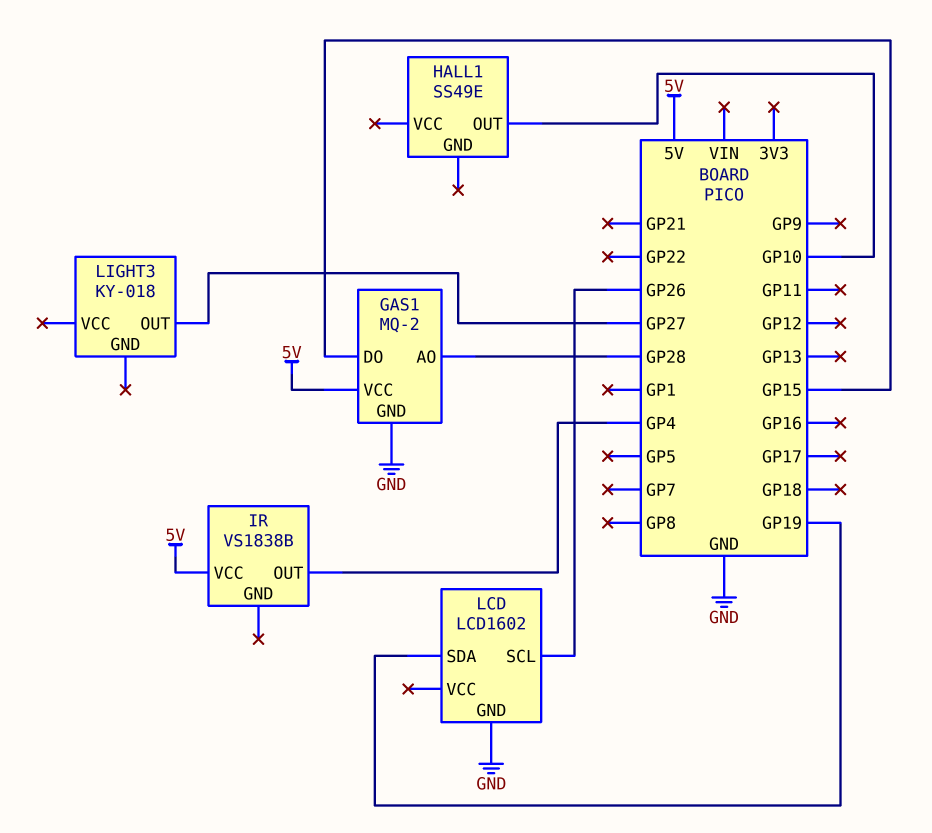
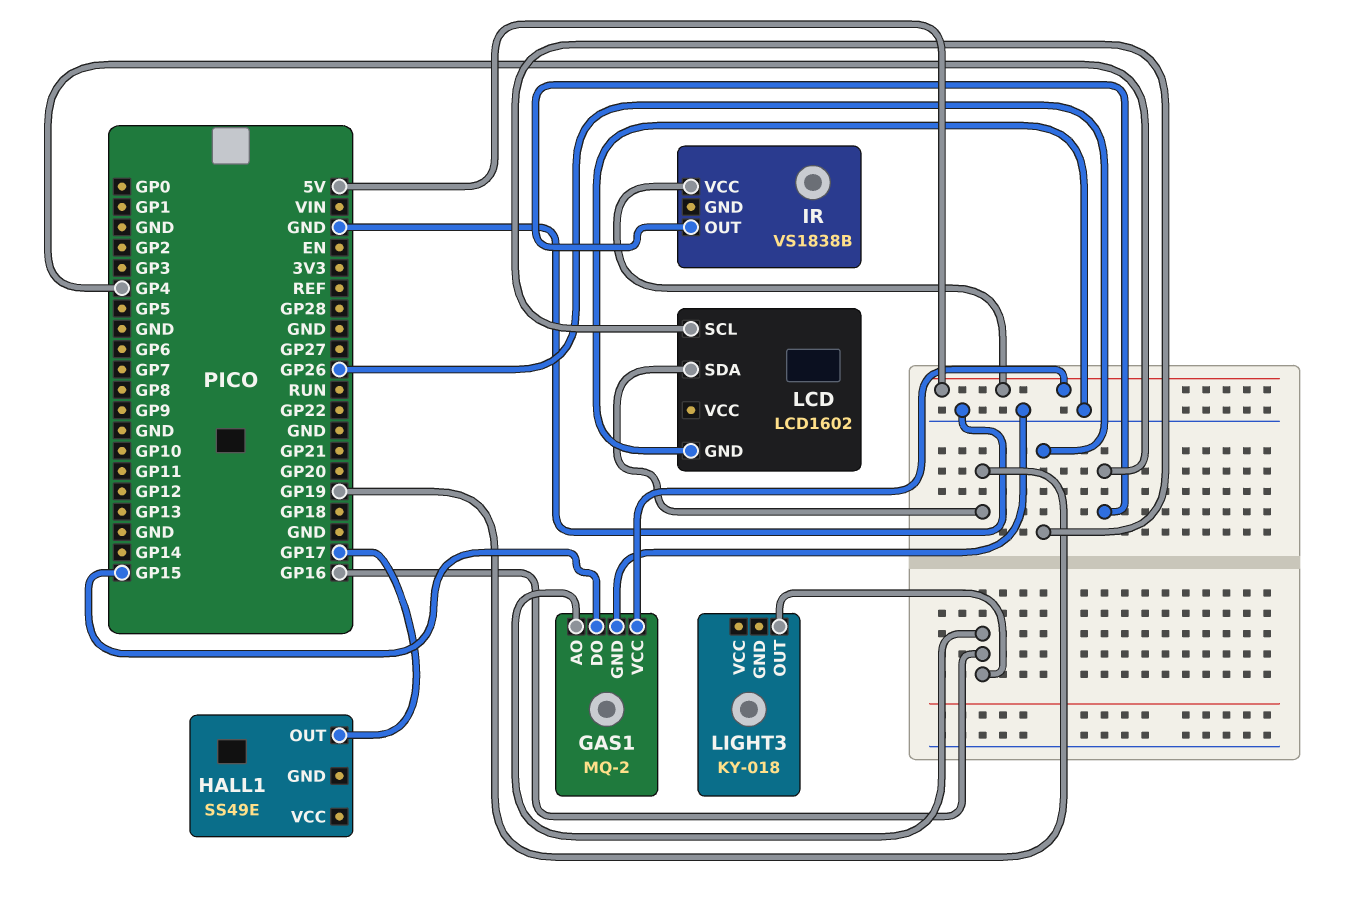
GAS1 pin AO: GP28 -> GP16
HALL1 pin OUT: GP10 -> GP17
LIGHT3 pin OUT: GP27 -> GP16

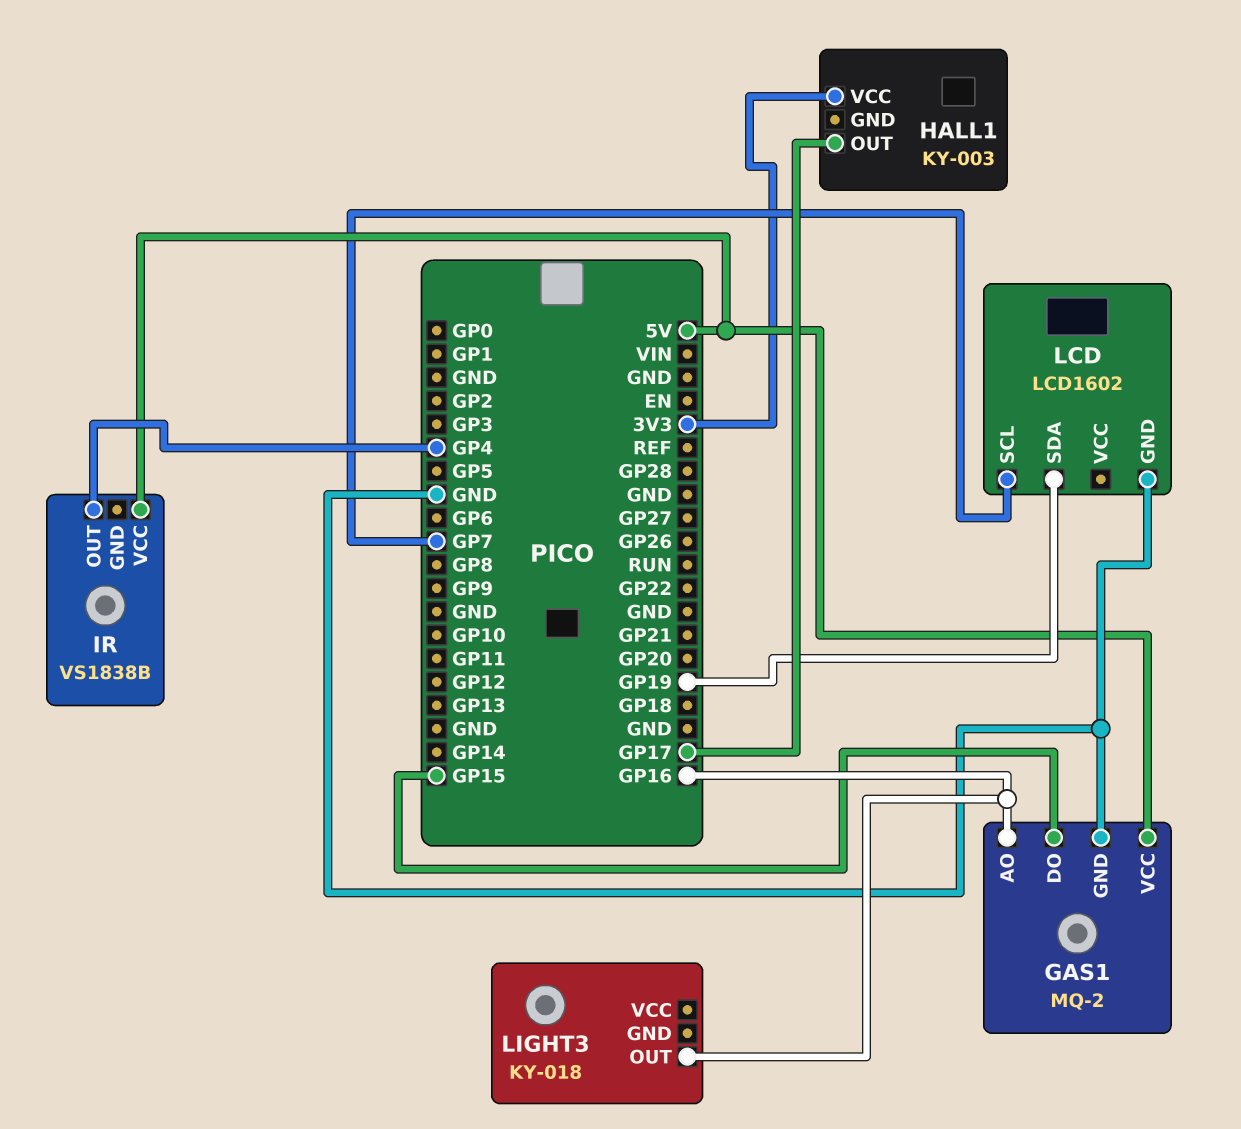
HALL1: SS49E -> KY-003
HALL1 pin VCC: none -> 3V3
LCD pin SCL: GP26 -> GP7

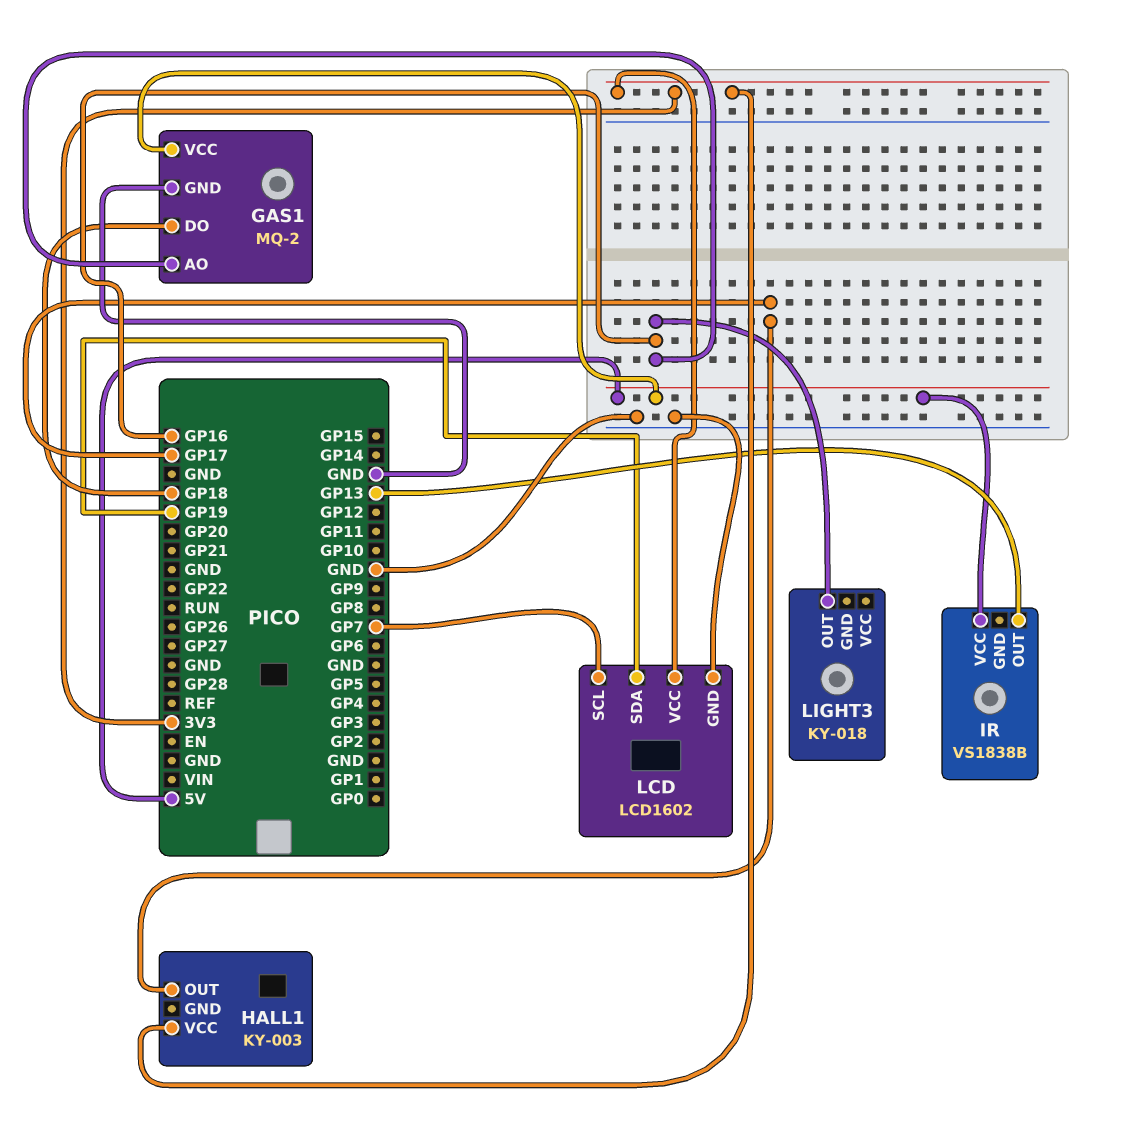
GAS1 pin DO: GP15 -> GP18
IR pin OUT: GP4 -> GP13
LCD pin VCC: none -> 3V3

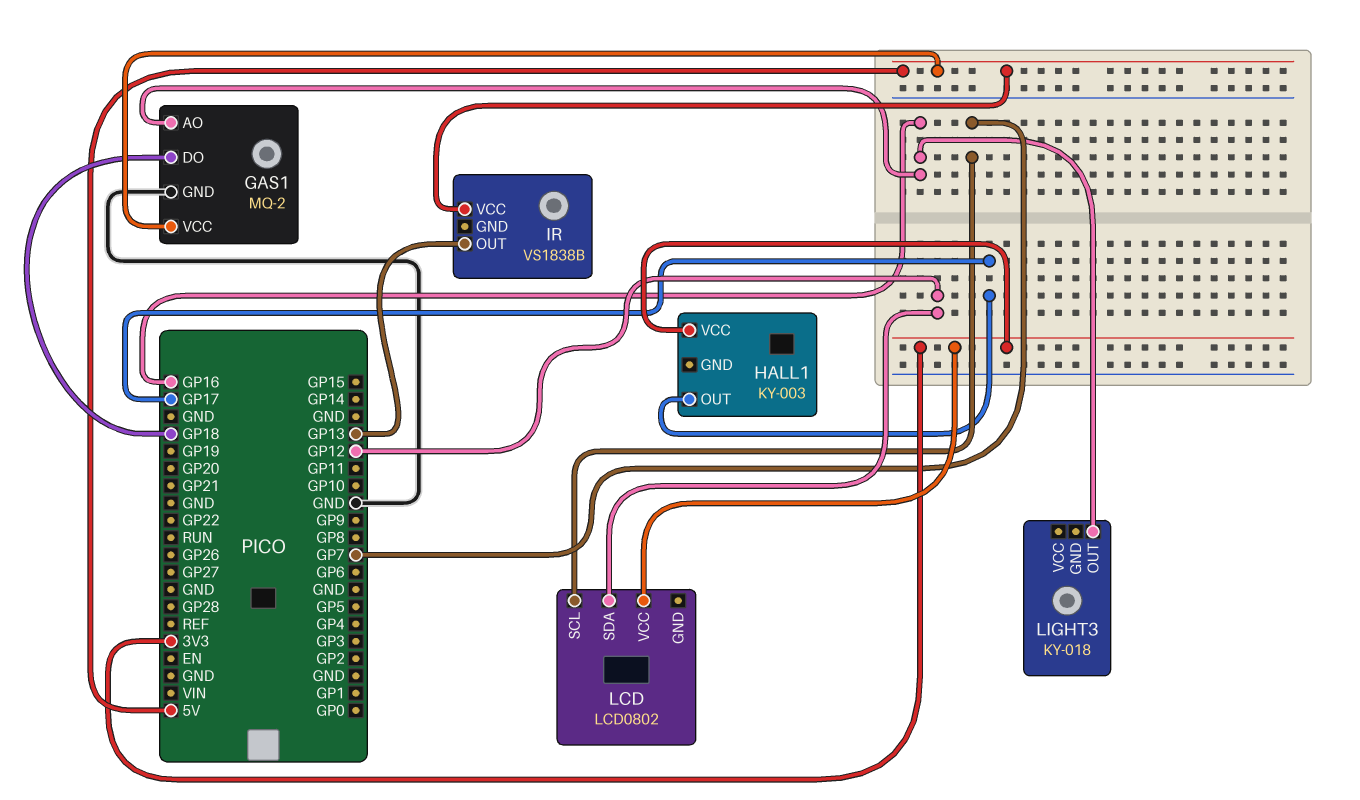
LCD: LCD1602 -> LCD0802
LCD pin GND: GND -> none
LCD pin SDA: GP19 -> GP12

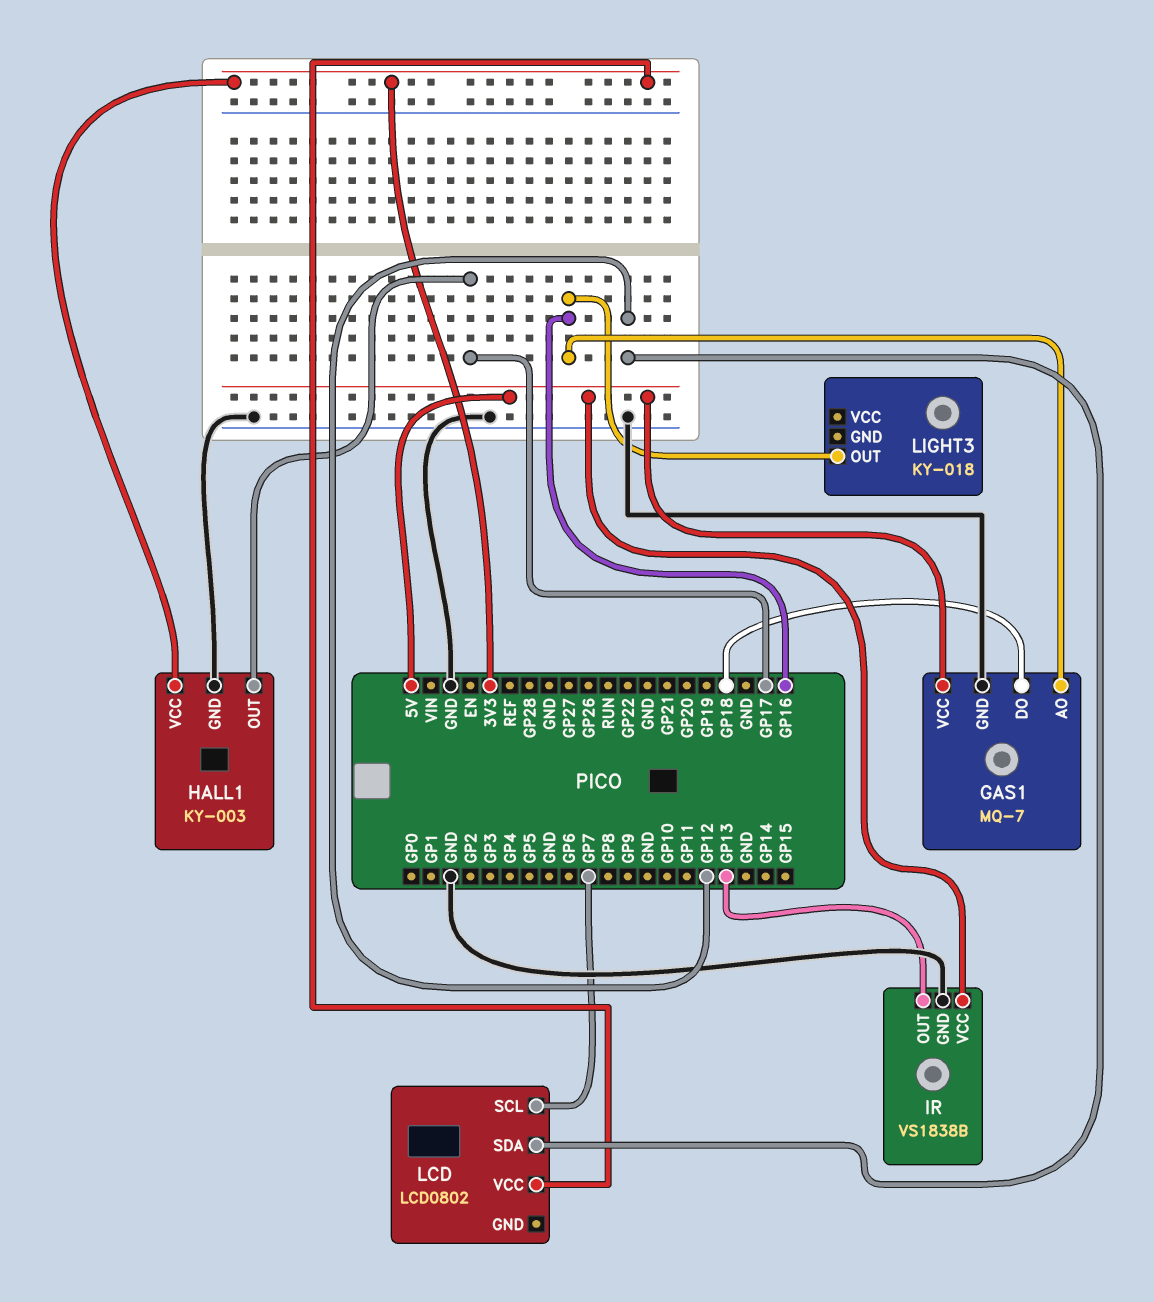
GAS1: MQ-2 -> MQ-7
HALL1 pin GND: none -> GND
IR pin GND: none -> GND

